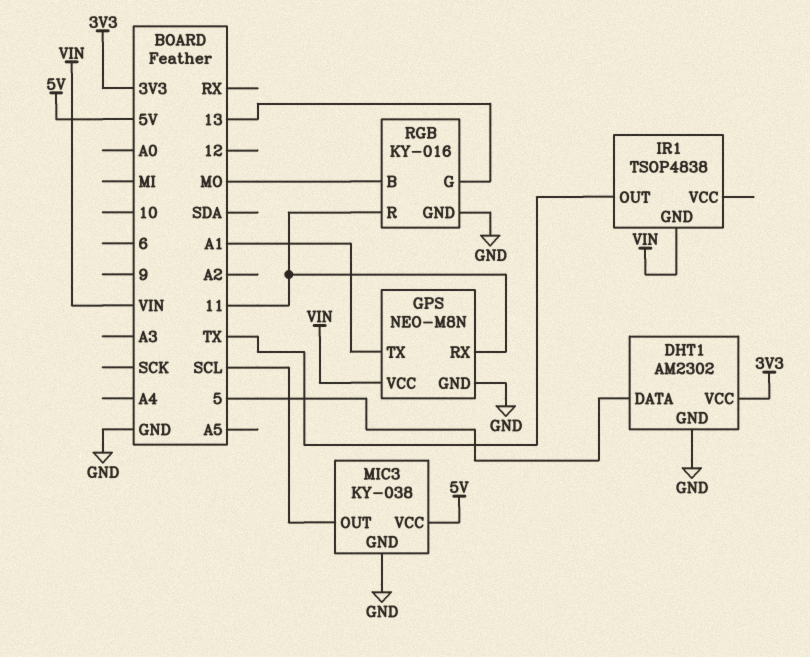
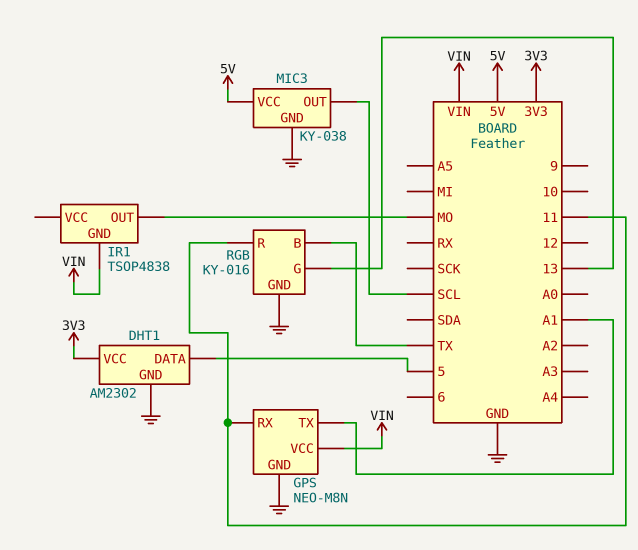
IR1 pin OUT: TX -> MO
RGB pin B: MO -> TX

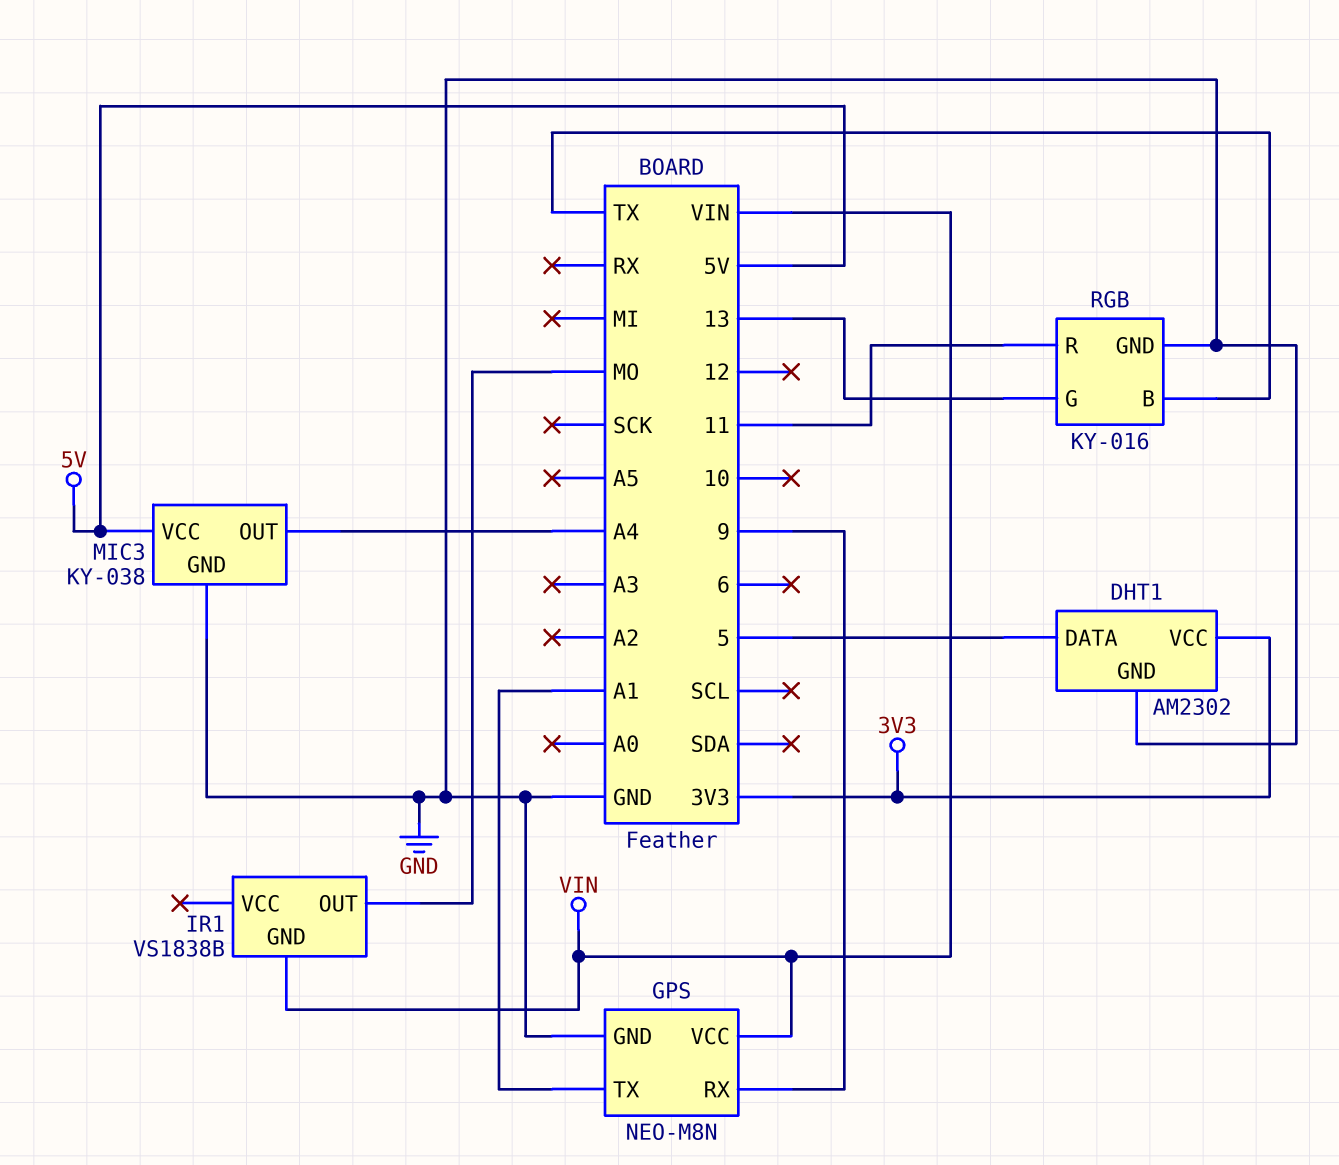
GPS pin RX: 11 -> 9
IR1: TSOP4838 -> VS1838B
MIC3 pin OUT: SCL -> A4

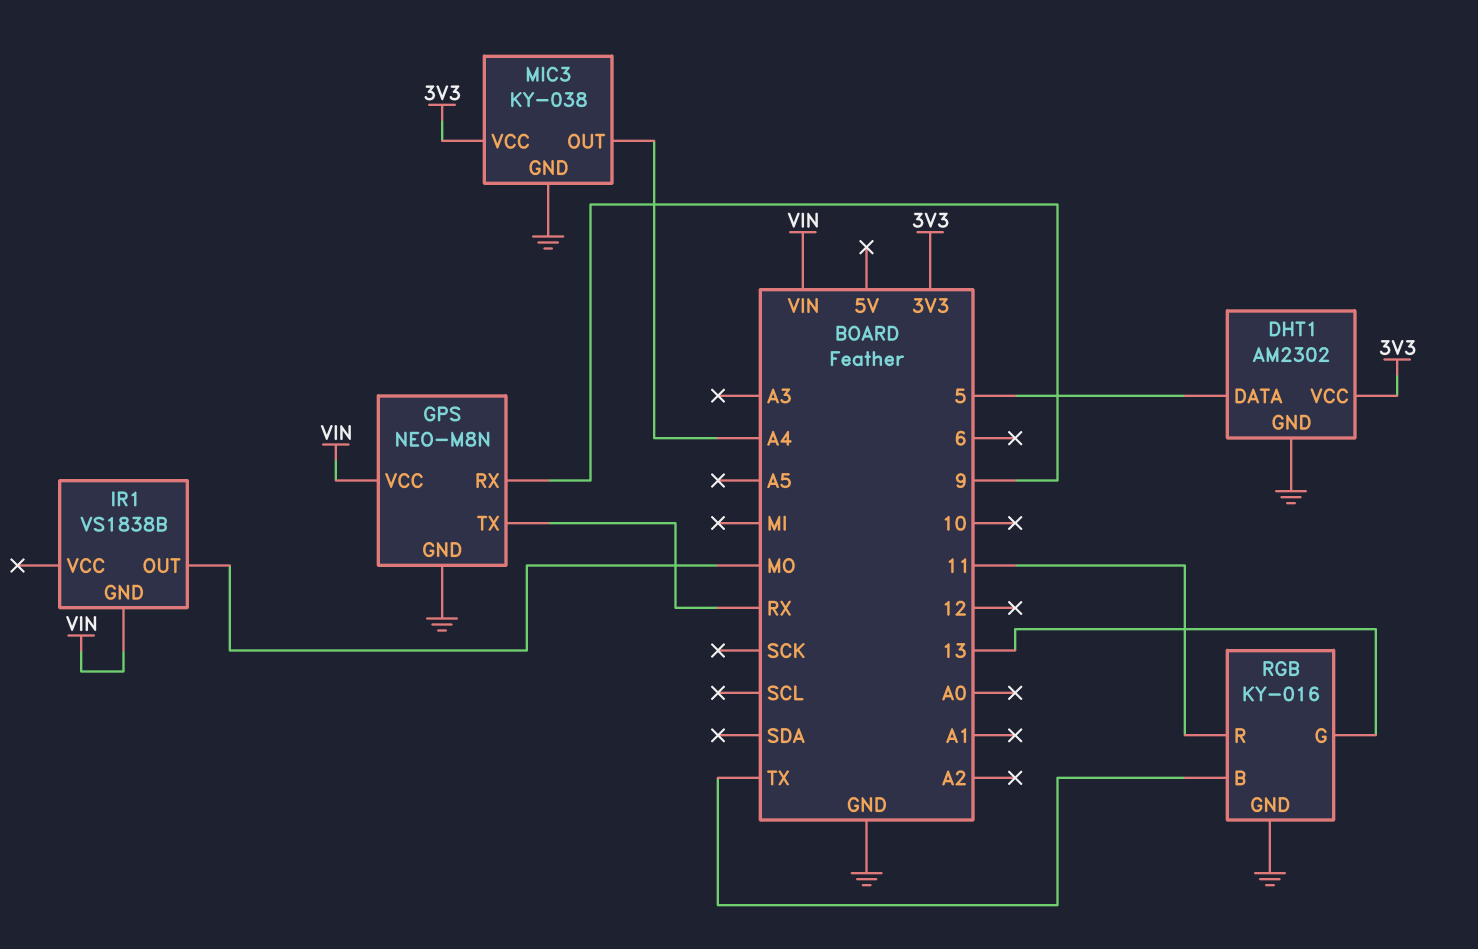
GPS pin TX: A1 -> RX
MIC3 pin VCC: 5V -> 3V3

